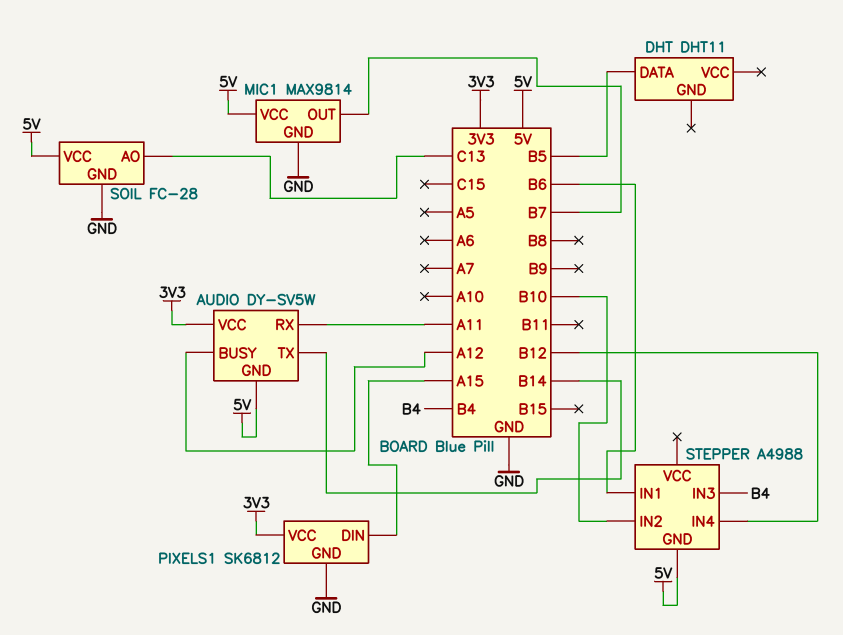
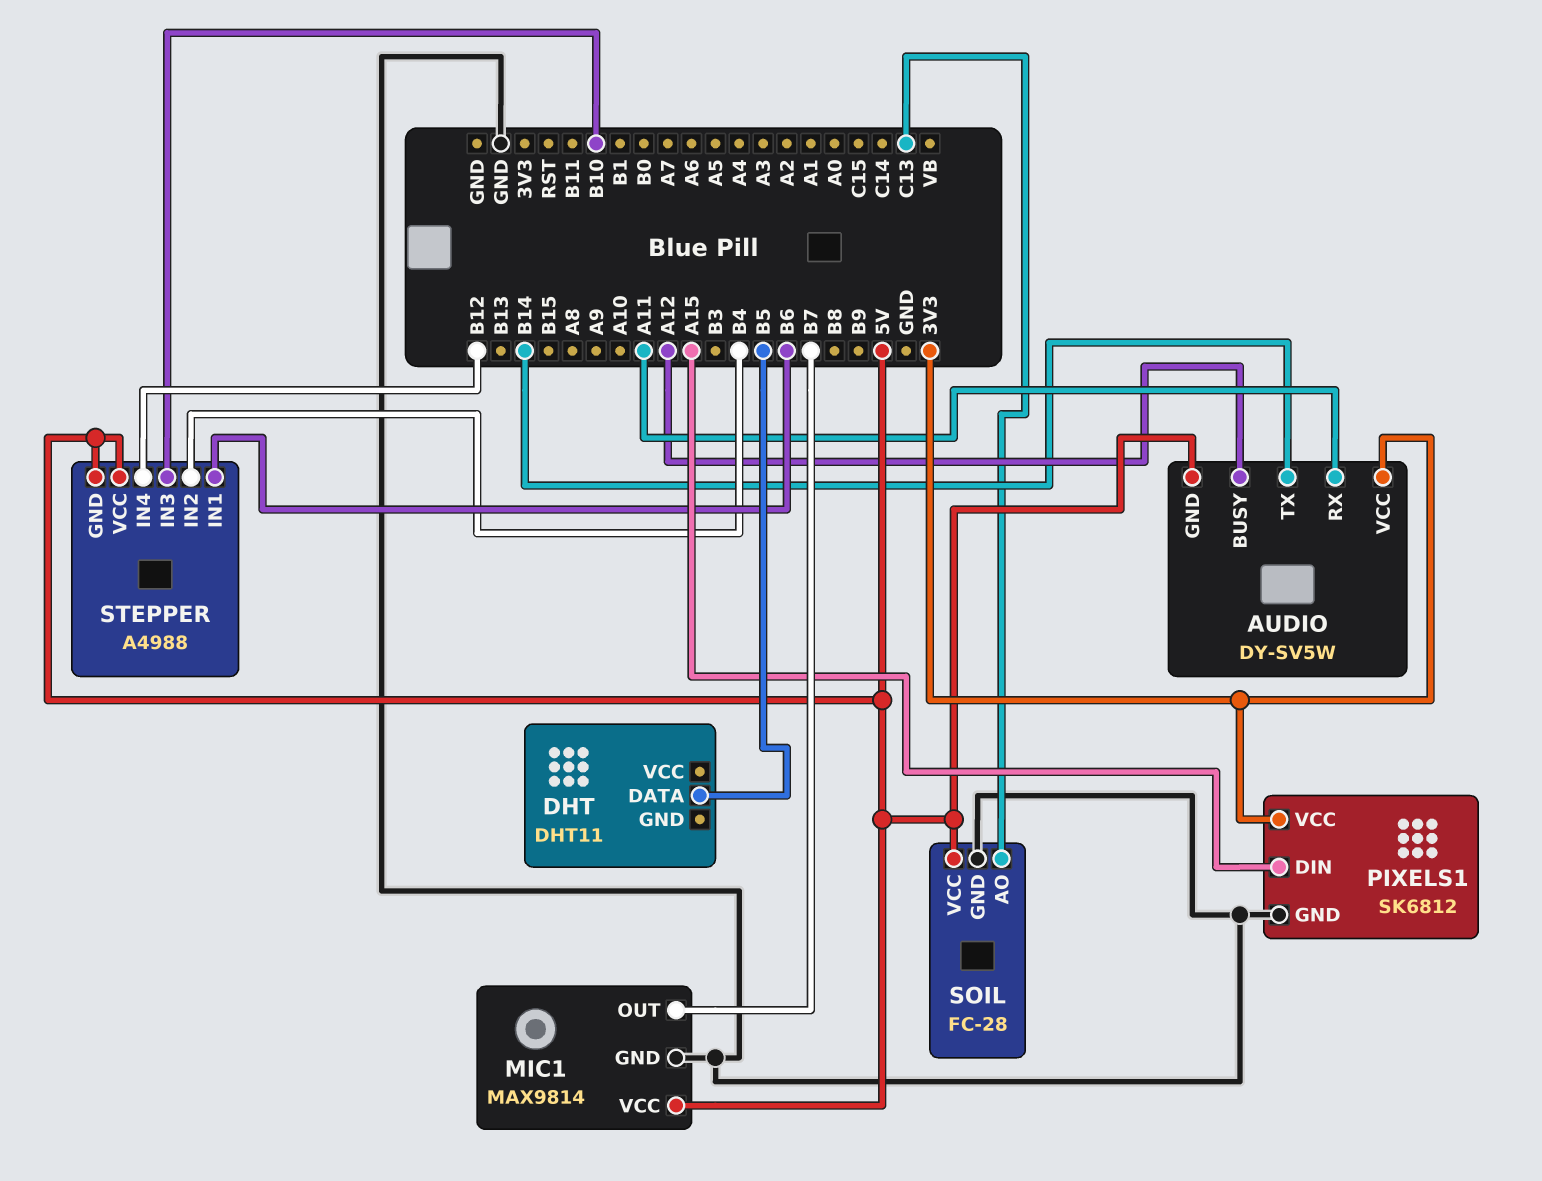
STEPPER pin IN2: B10 -> B4
STEPPER pin IN3: B4 -> B10
STEPPER pin VCC: none -> 5V

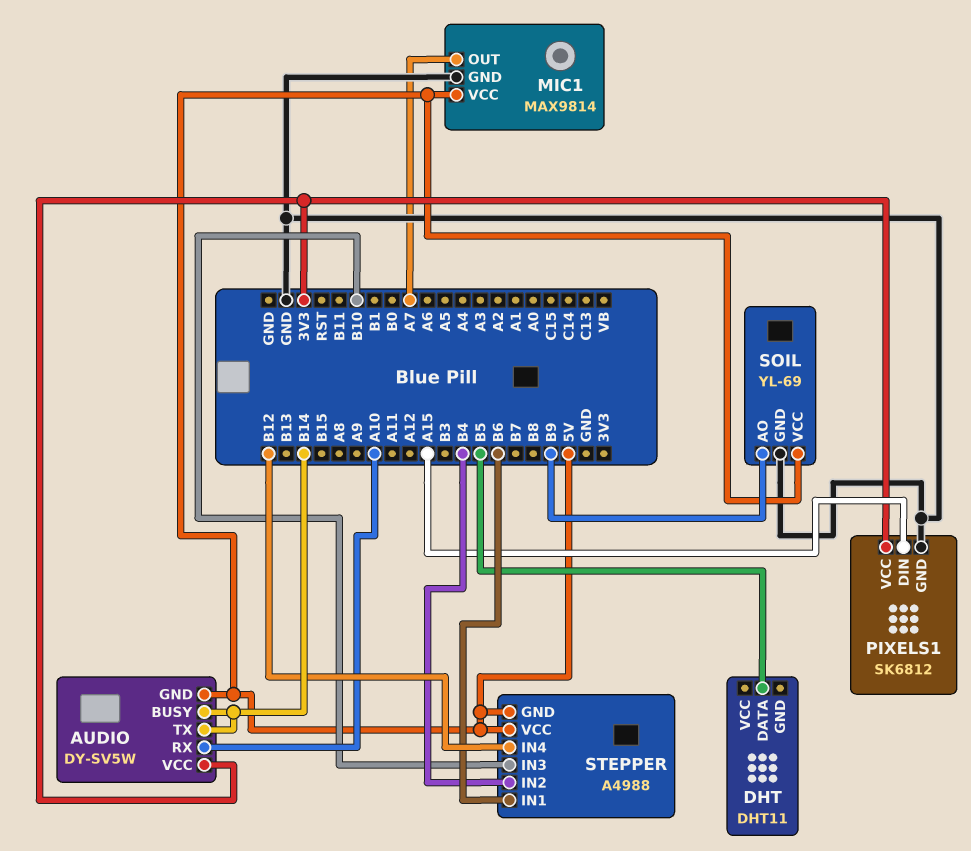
AUDIO pin BUSY: A12 -> B14
AUDIO pin RX: A11 -> A10
MIC1 pin OUT: B7 -> A7
SOIL: FC-28 -> YL-69
SOIL pin AO: C13 -> B9

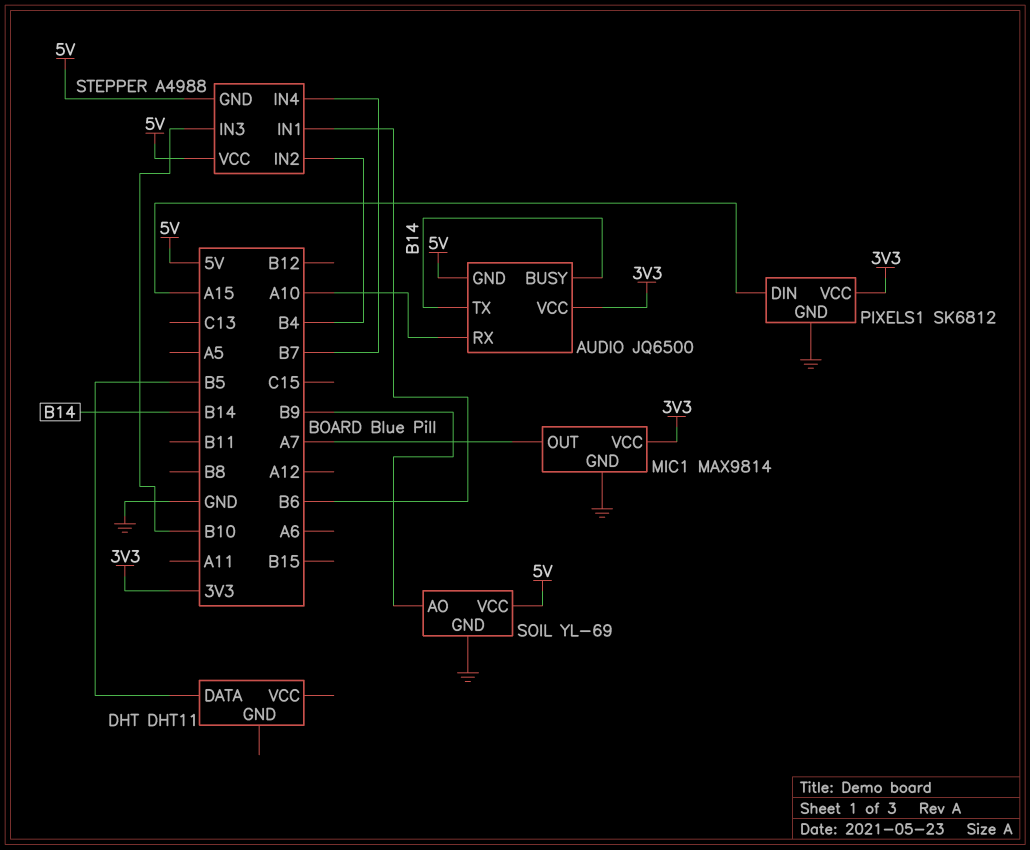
AUDIO: DY-SV5W -> JQ6500
MIC1 pin VCC: 5V -> 3V3
STEPPER pin IN4: B12 -> B7

